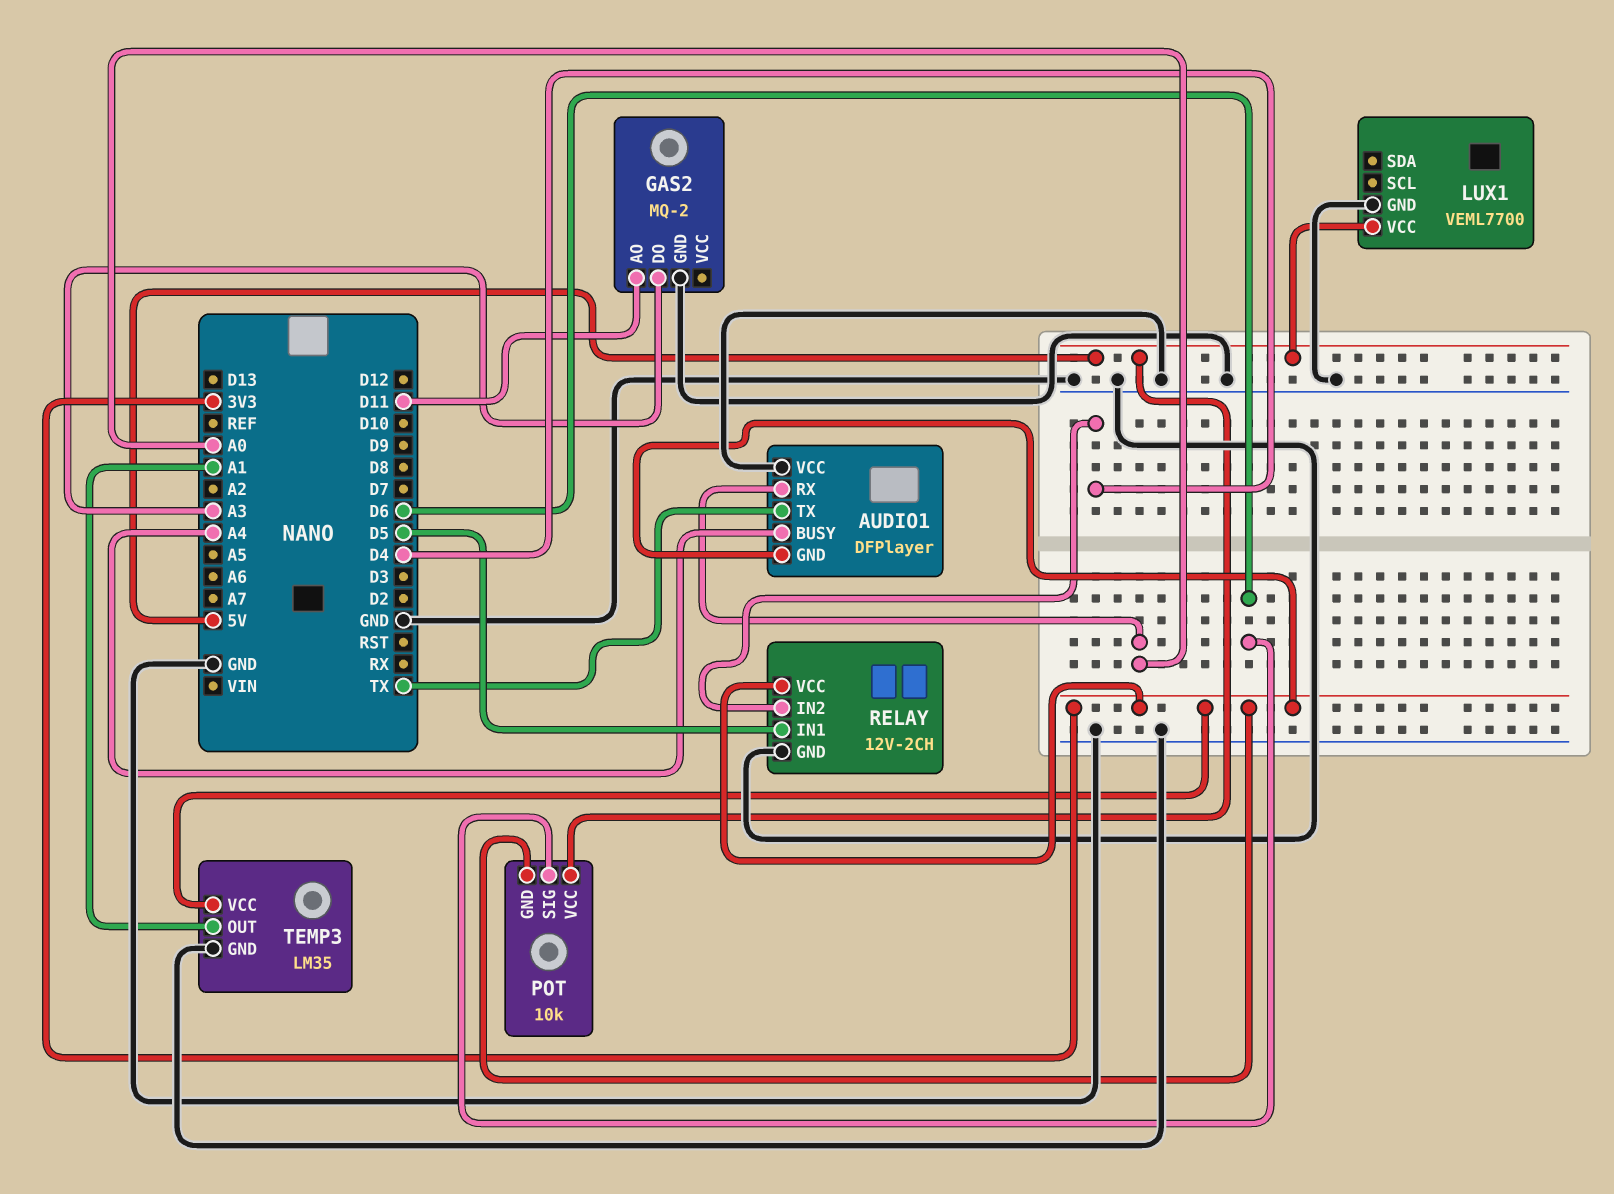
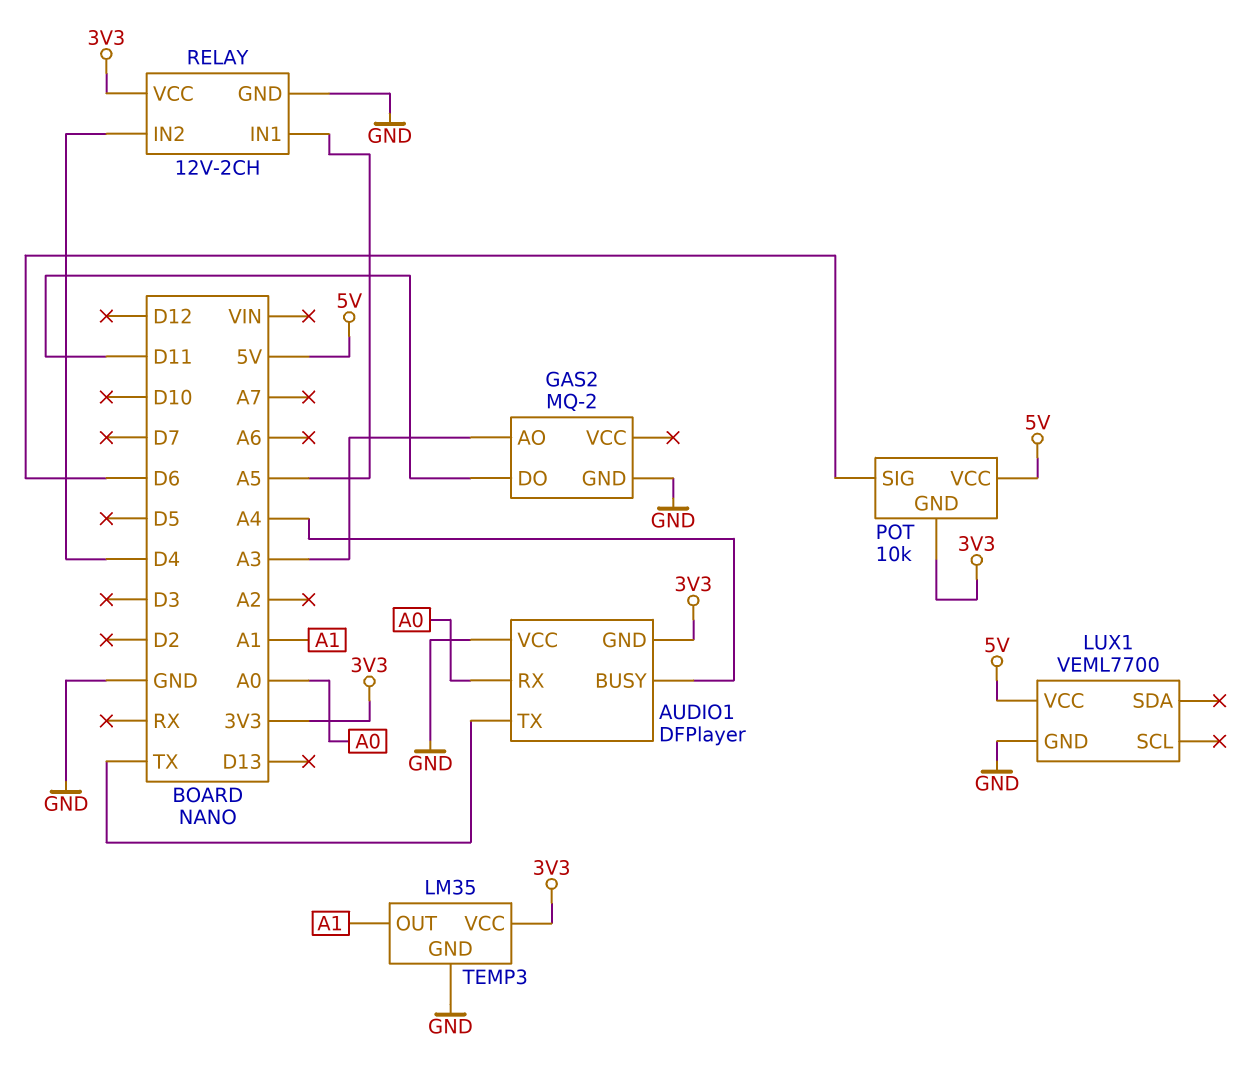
GAS2 pin AO: D11 -> A3
GAS2 pin DO: A3 -> D11
RELAY pin IN1: D5 -> A5

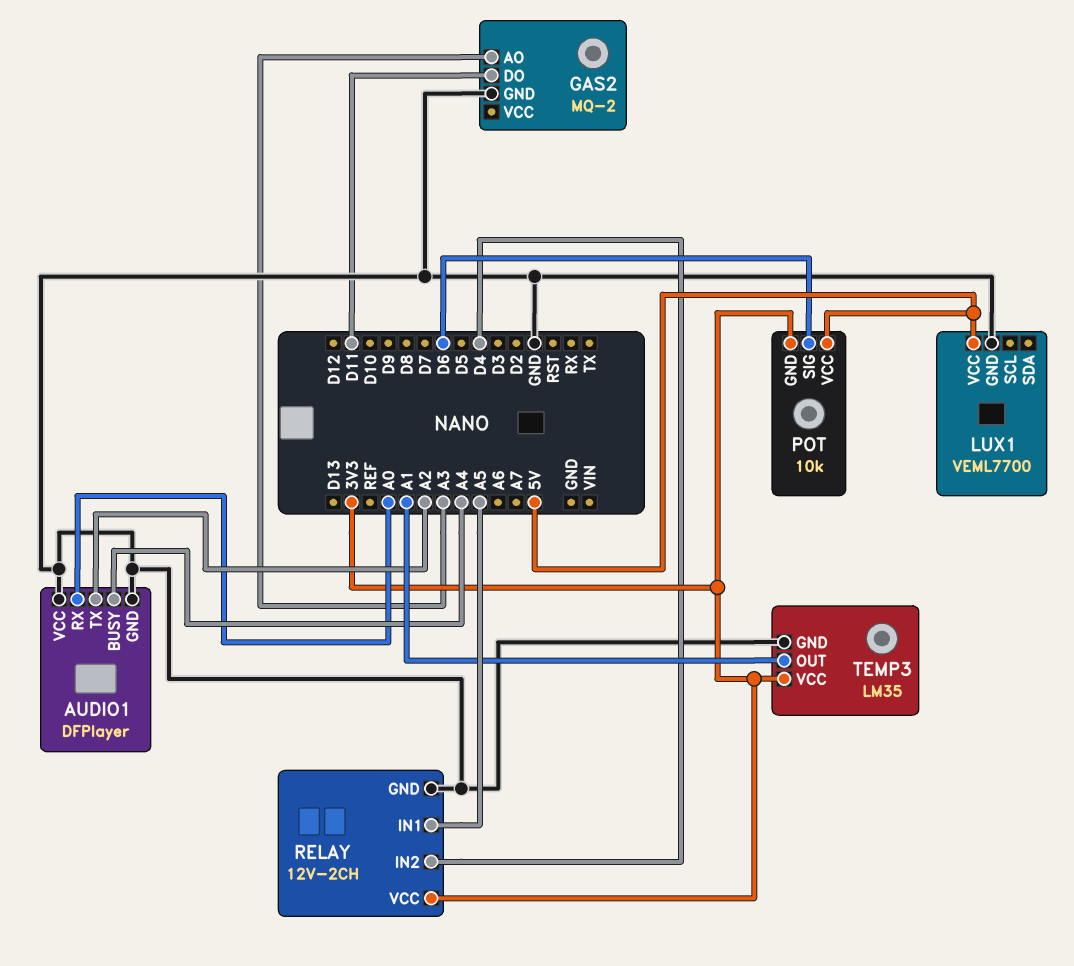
AUDIO1 pin GND: 3V3 -> GND
AUDIO1 pin TX: TX -> A2

